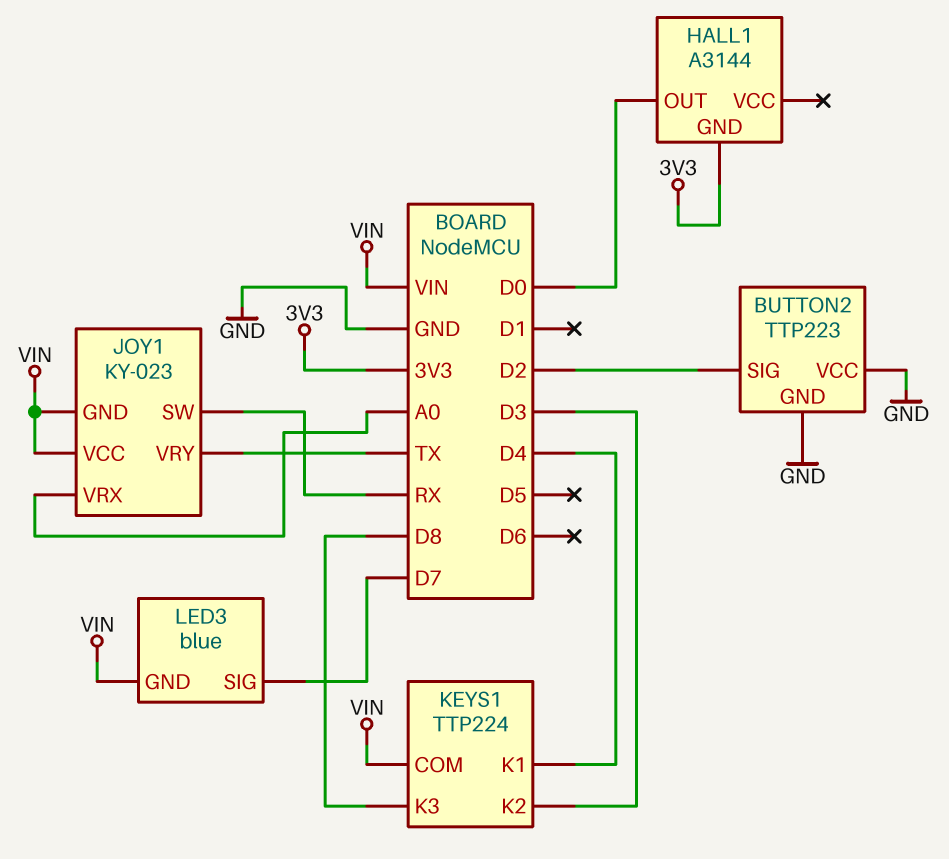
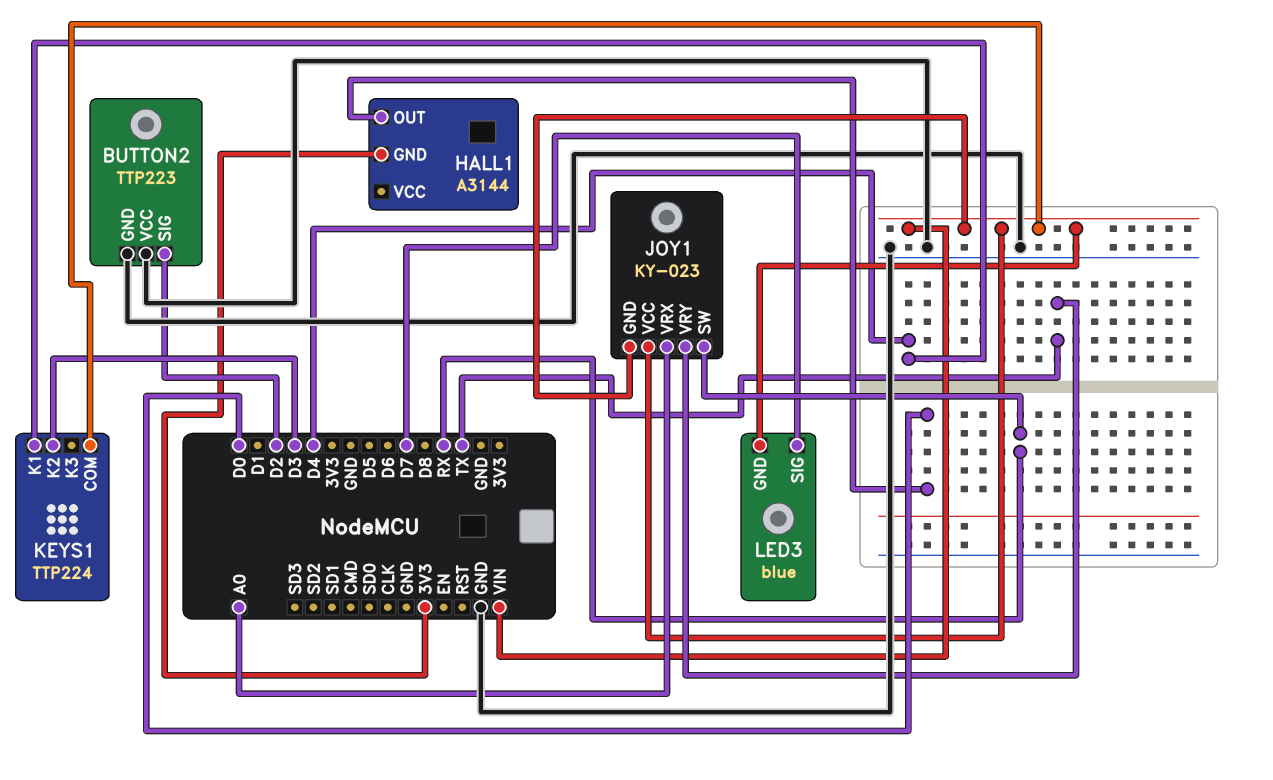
KEYS1 pin K3: D8 -> none

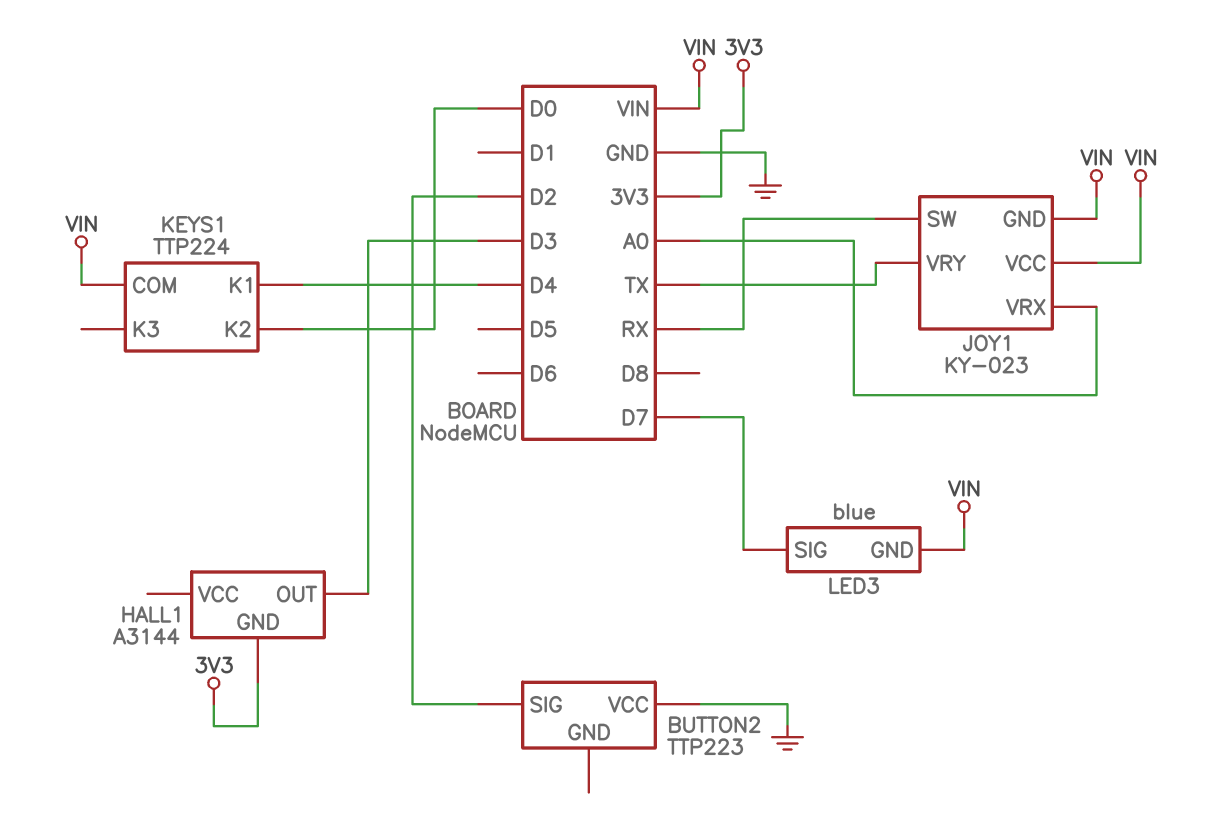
BUTTON2 pin GND: GND -> none
HALL1 pin OUT: D0 -> D3
KEYS1 pin K2: D3 -> D0

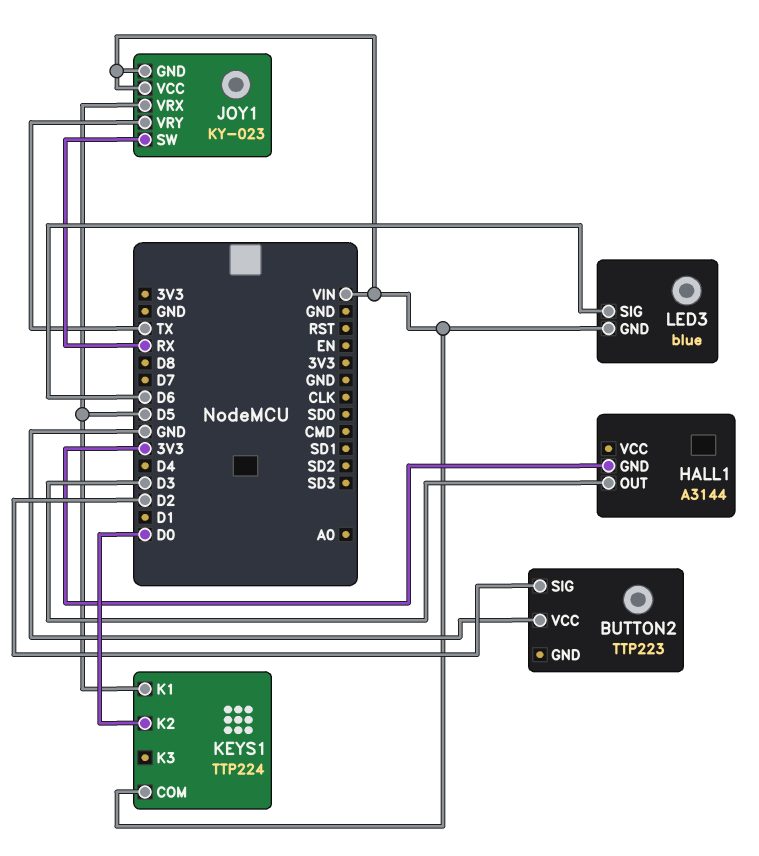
JOY1 pin VRX: A0 -> D5
KEYS1 pin K1: D4 -> D5
LED3 pin SIG: D7 -> D6

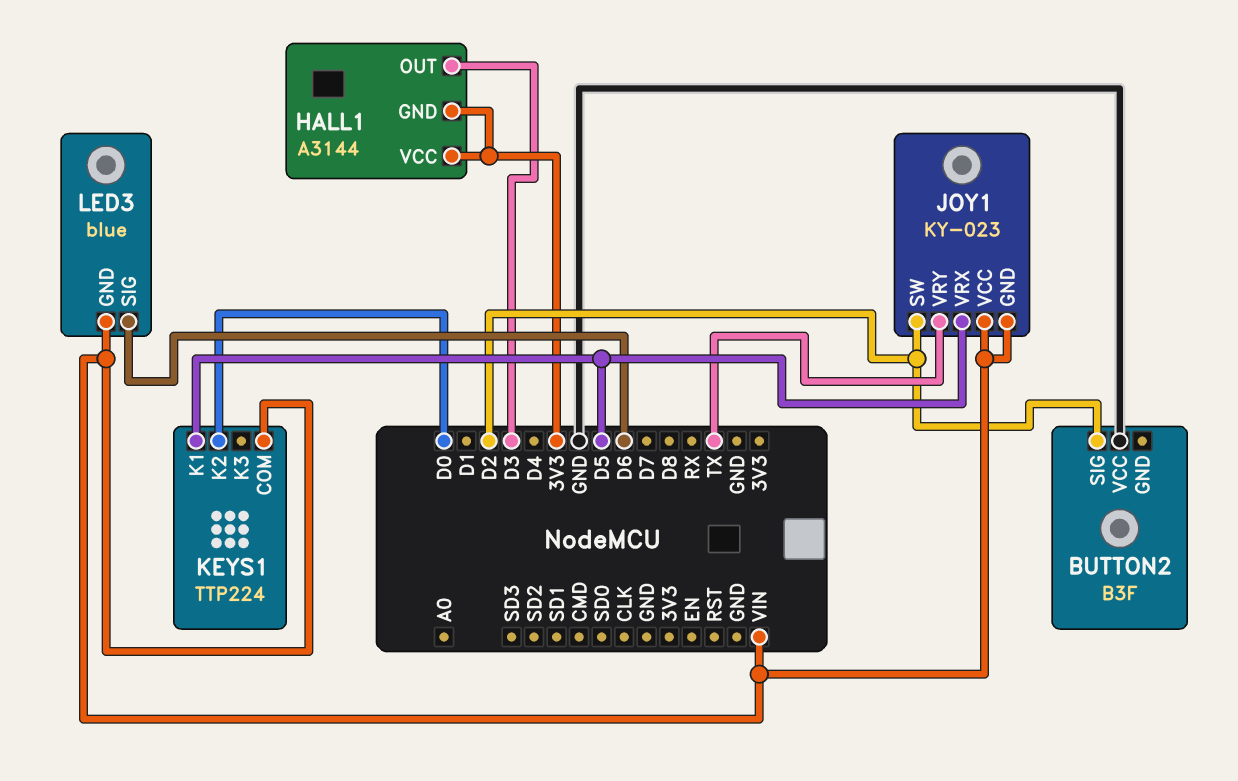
BUTTON2: TTP223 -> B3F
HALL1 pin VCC: none -> 3V3
JOY1 pin SW: RX -> D2

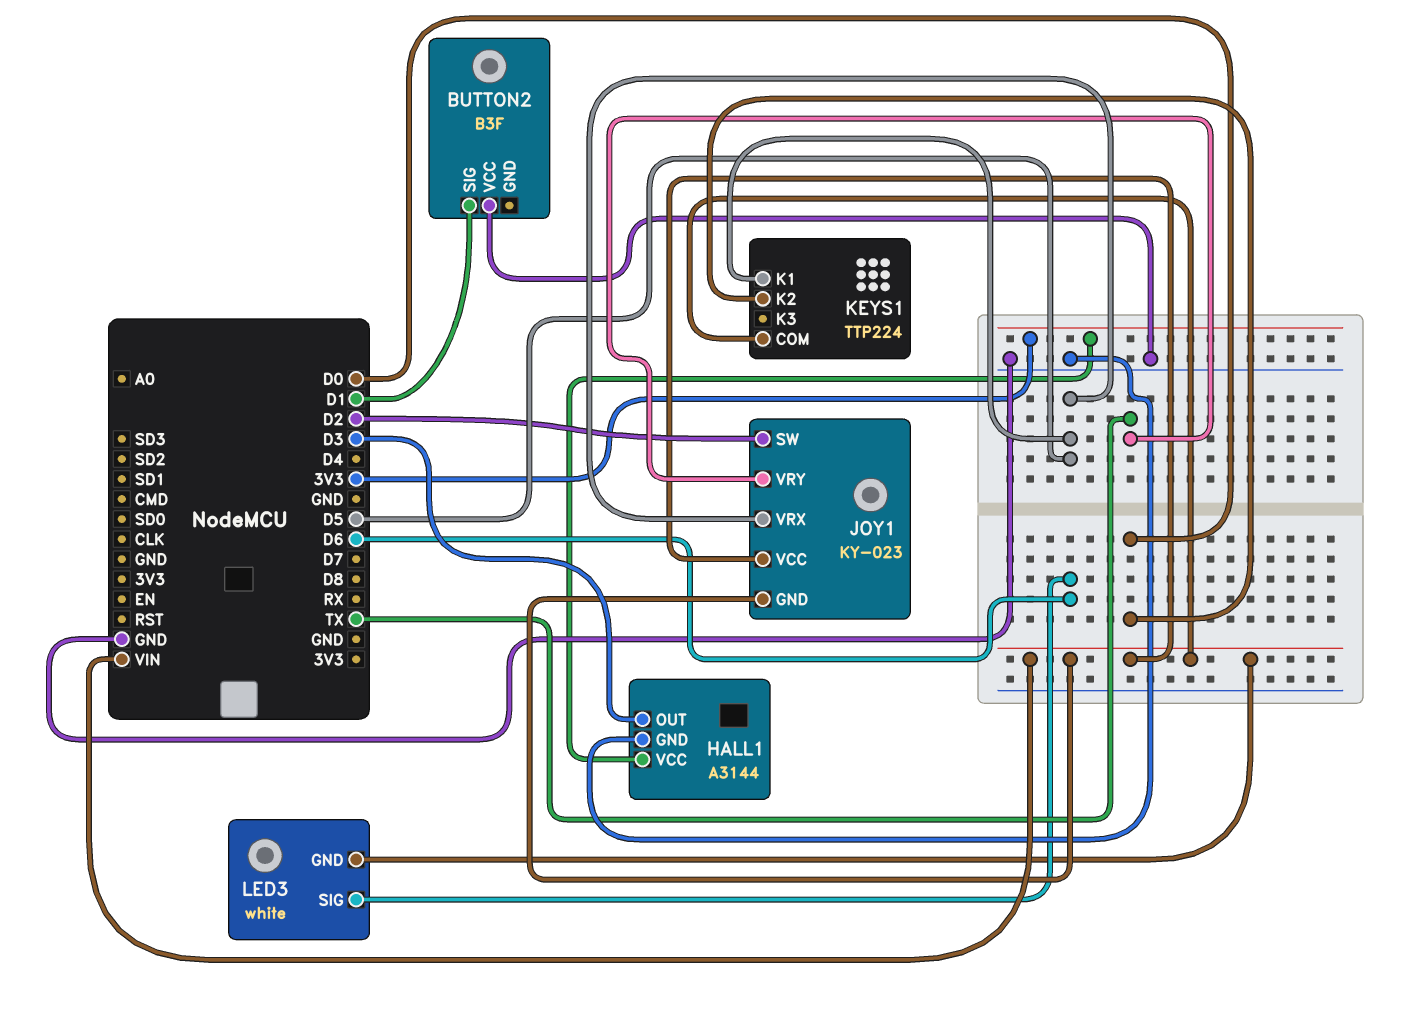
BUTTON2 pin SIG: D2 -> D1
HALL1 pin GND: 3V3 -> GND
LED3: blue -> white

